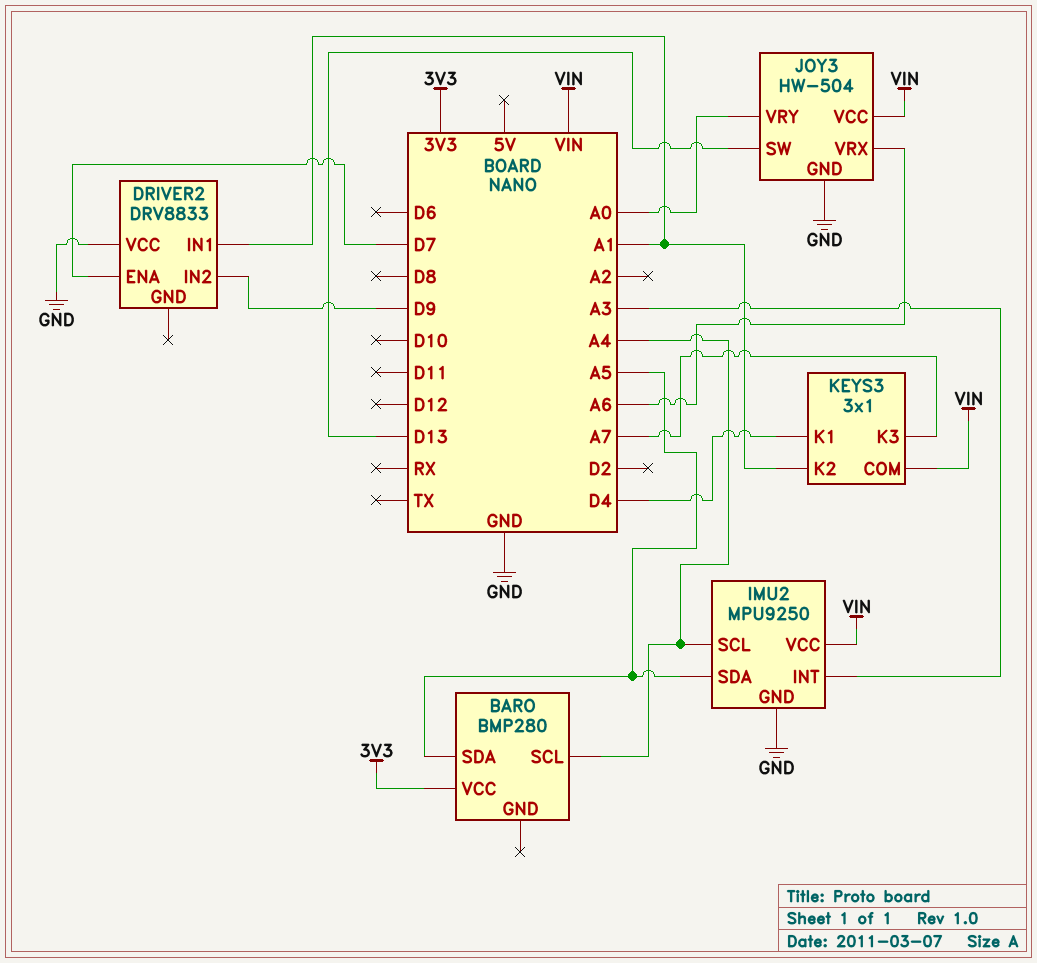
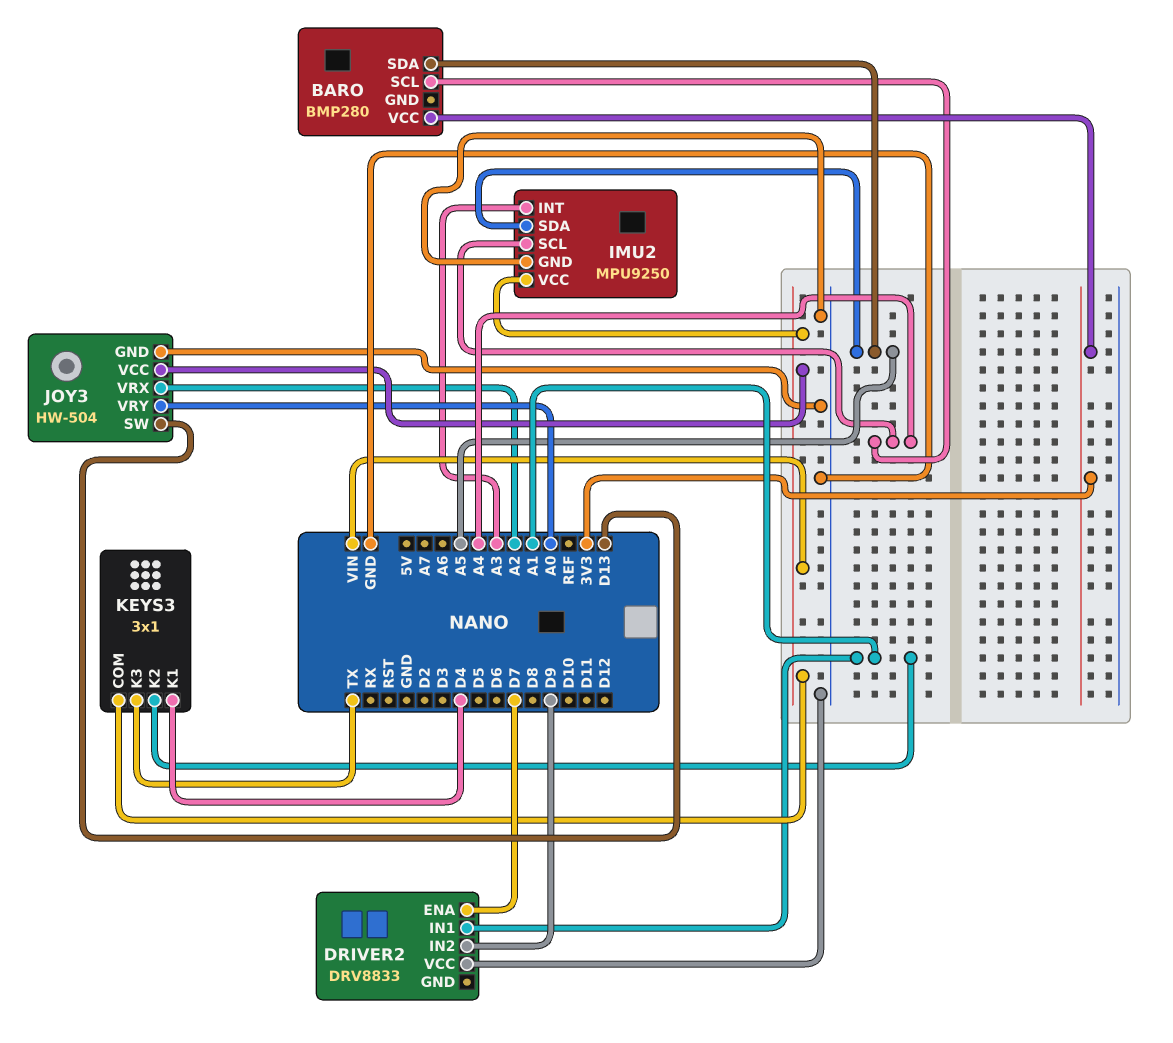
JOY3 pin VRX: A6 -> A2
KEYS3 pin K3: A7 -> TX

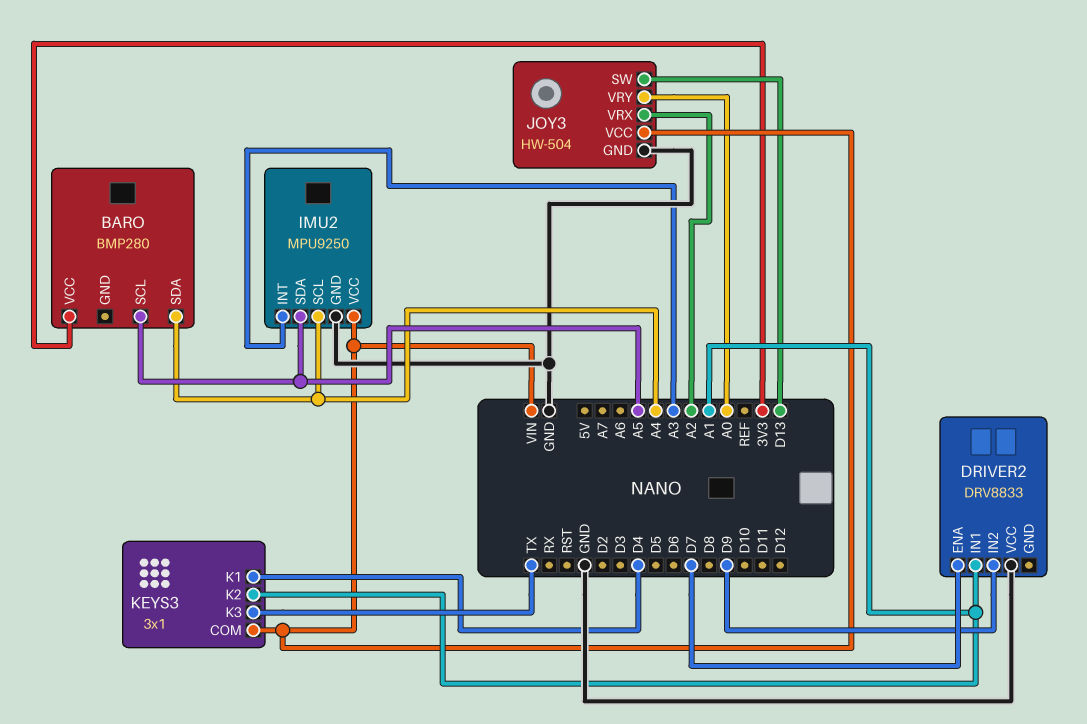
BARO pin SCL: A4 -> A5
BARO pin SDA: A5 -> A4

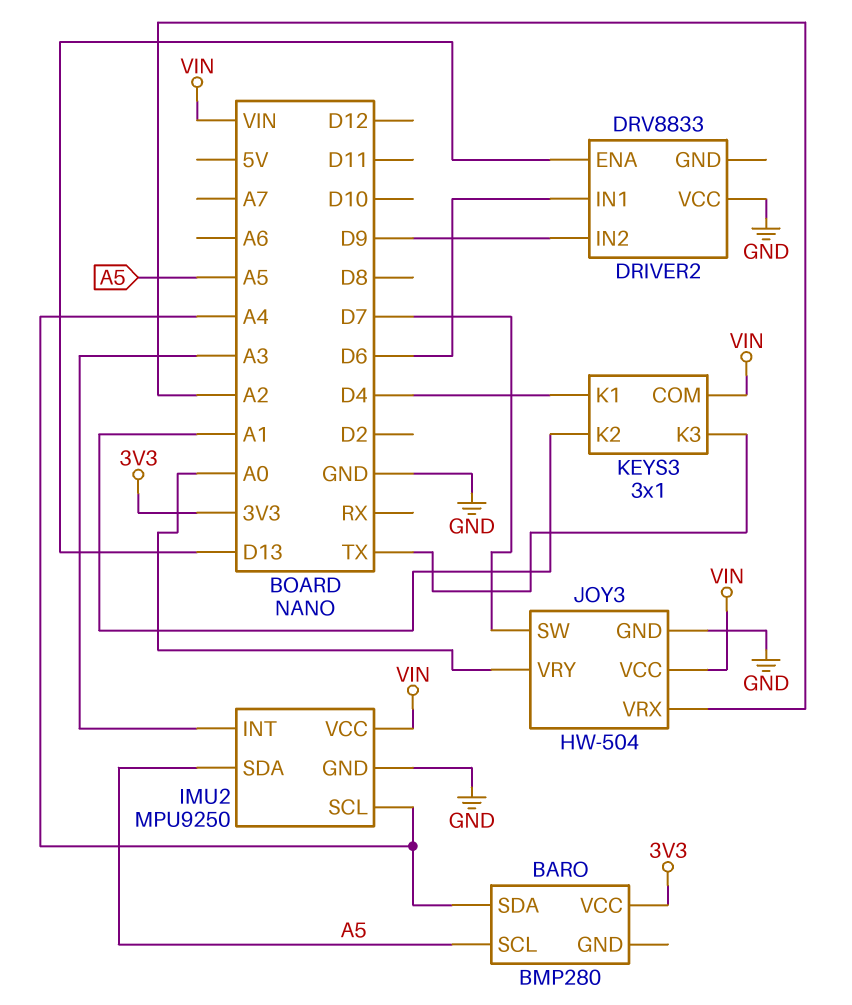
DRIVER2 pin ENA: D7 -> D13
DRIVER2 pin IN1: A1 -> D6
JOY3 pin SW: D13 -> D7

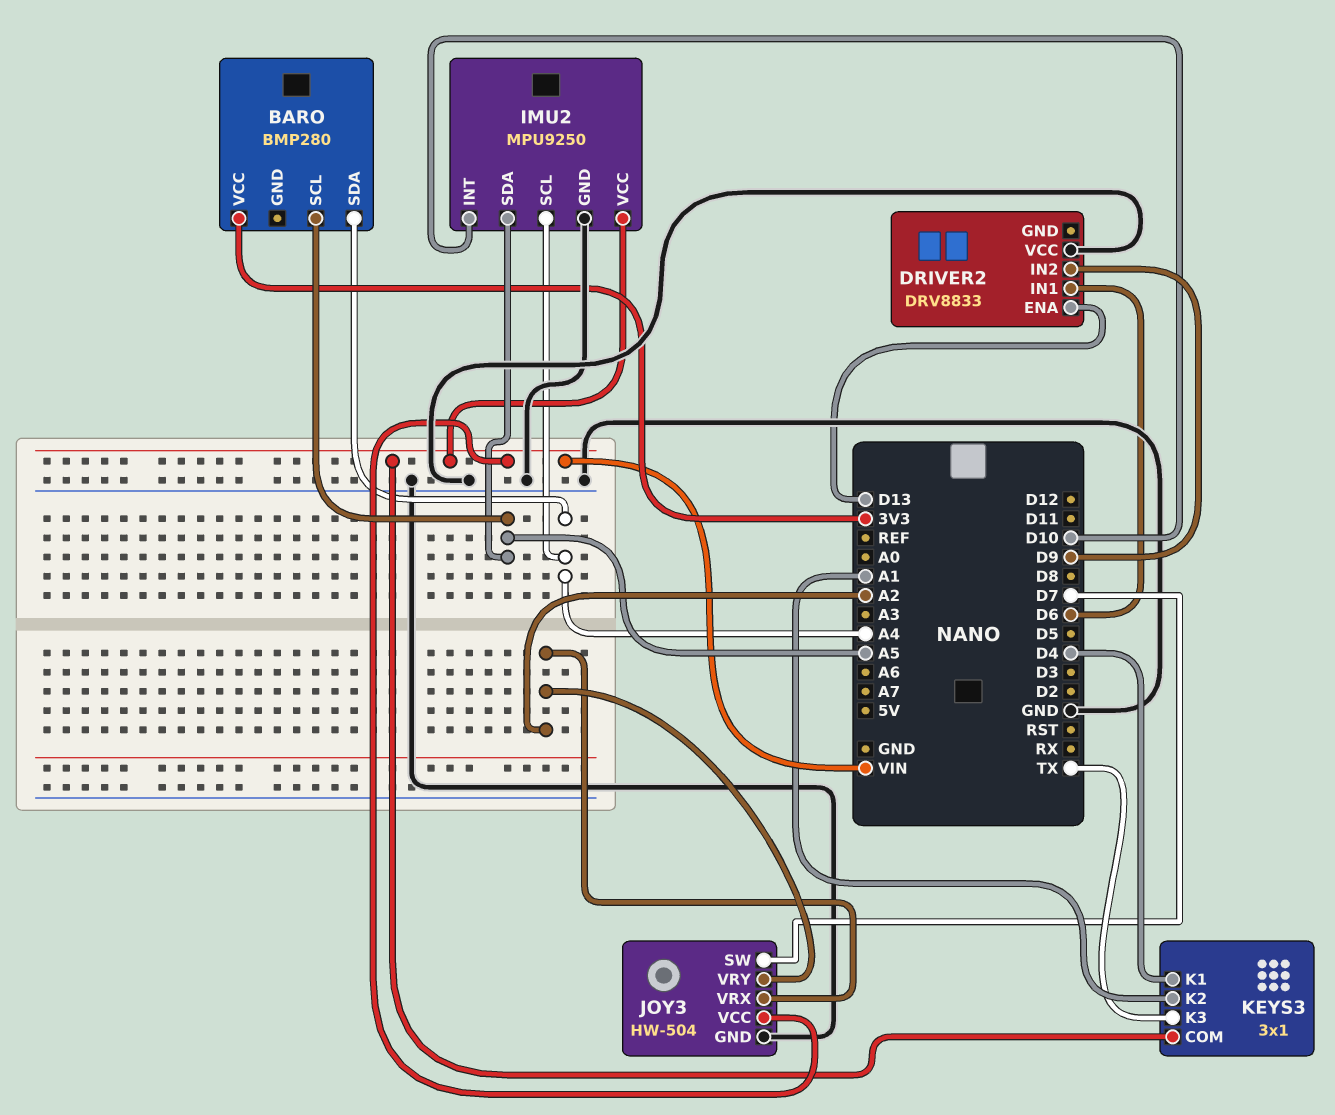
IMU2 pin INT: A3 -> D10
JOY3 pin VRY: A0 -> A2

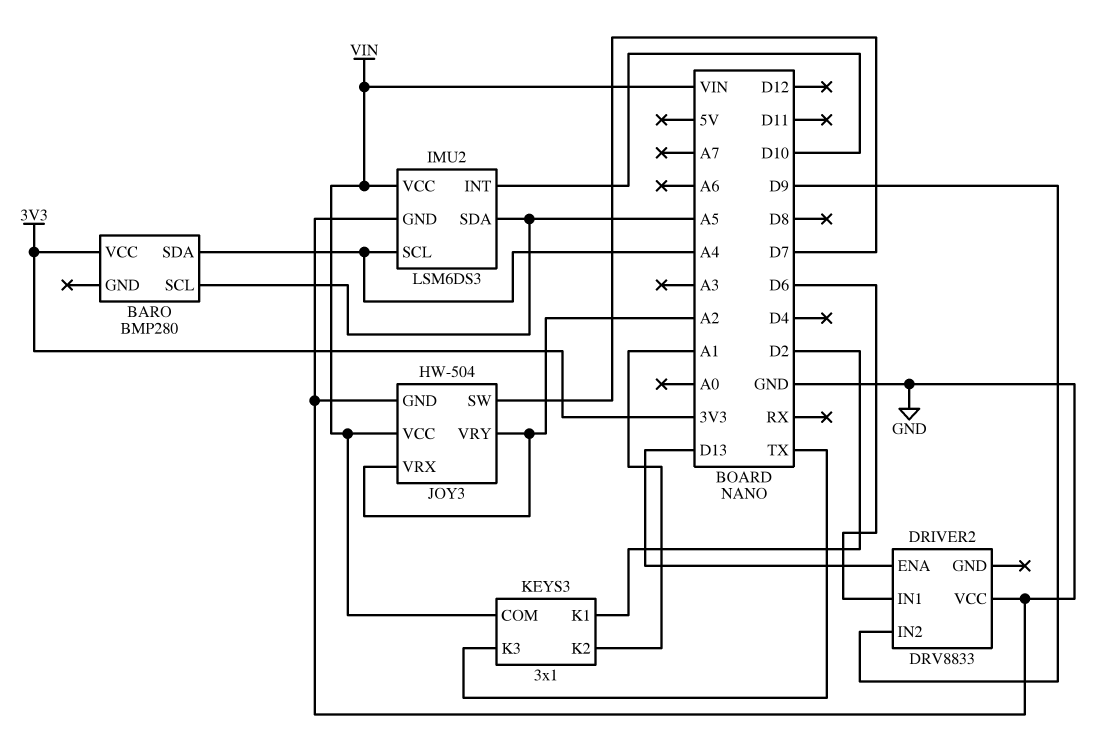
IMU2: MPU9250 -> LSM6DS3
KEYS3 pin K1: D4 -> D2

